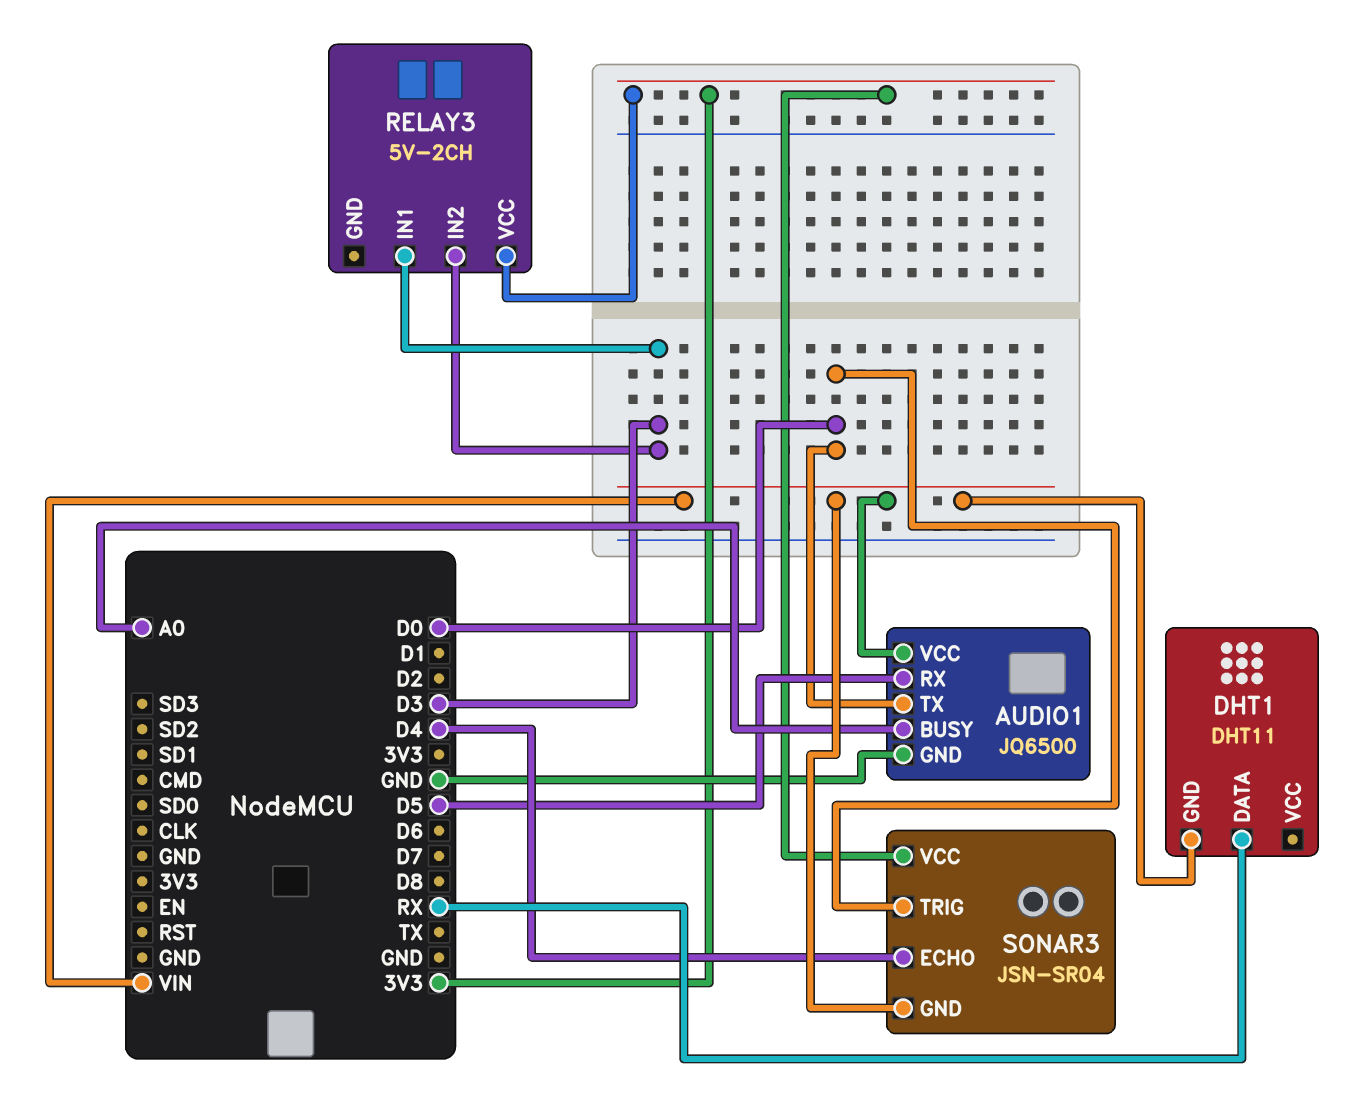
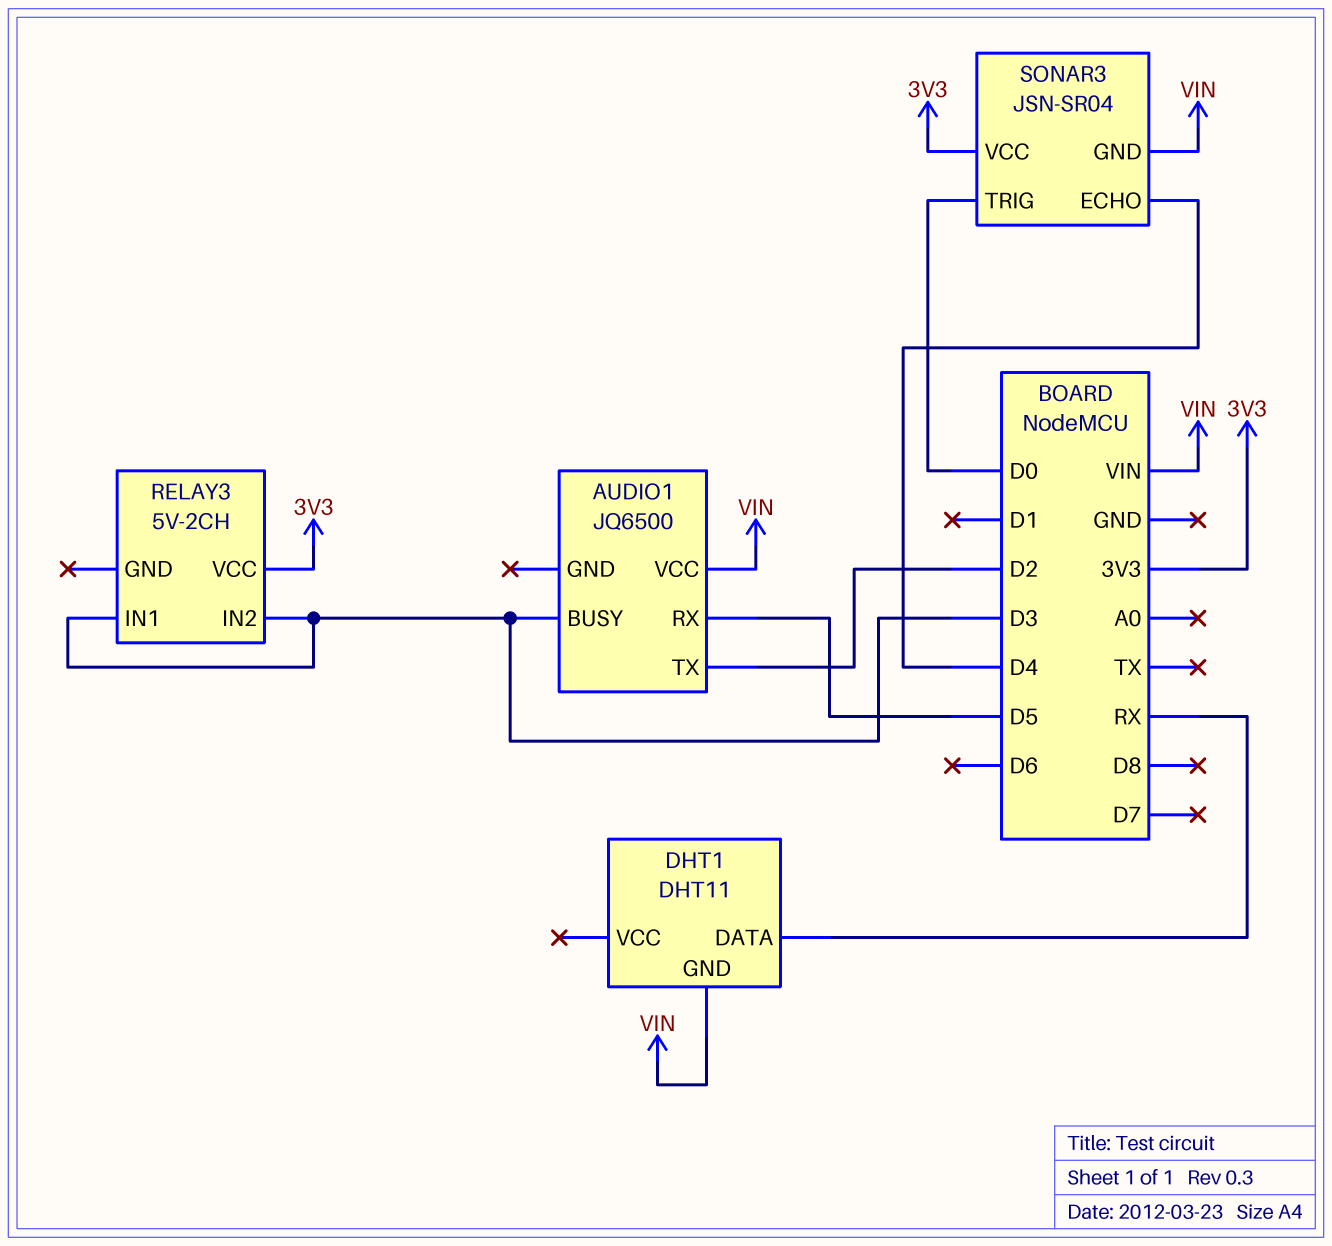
AUDIO1 pin BUSY: A0 -> D3
AUDIO1 pin GND: GND -> none
AUDIO1 pin TX: D0 -> D2

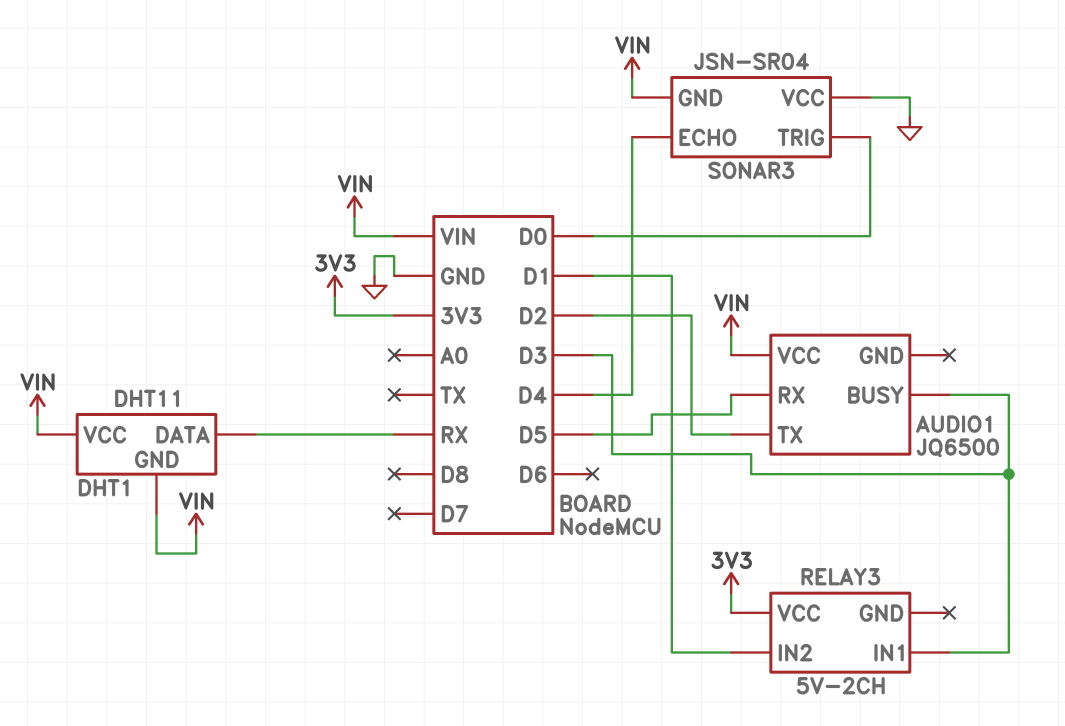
DHT1 pin VCC: none -> VIN
RELAY3 pin IN2: D3 -> D1
SONAR3 pin VCC: 3V3 -> GND

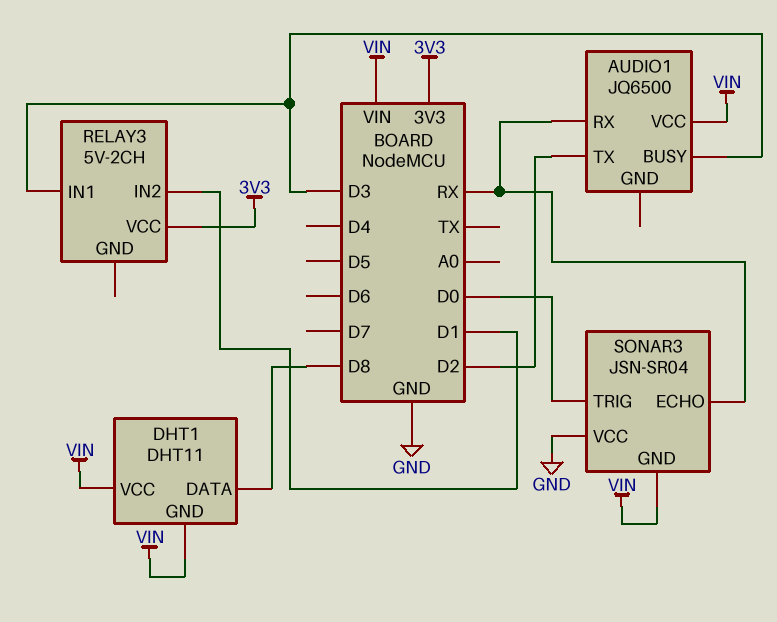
AUDIO1 pin RX: D5 -> RX
DHT1 pin DATA: RX -> D8
SONAR3 pin ECHO: D4 -> RX

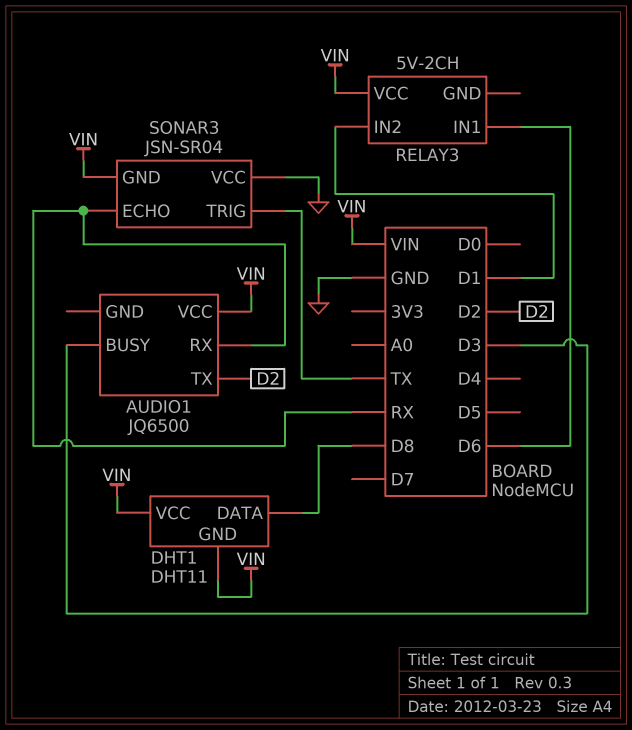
RELAY3 pin IN1: D3 -> D6
RELAY3 pin VCC: 3V3 -> VIN
SONAR3 pin TRIG: D0 -> TX

